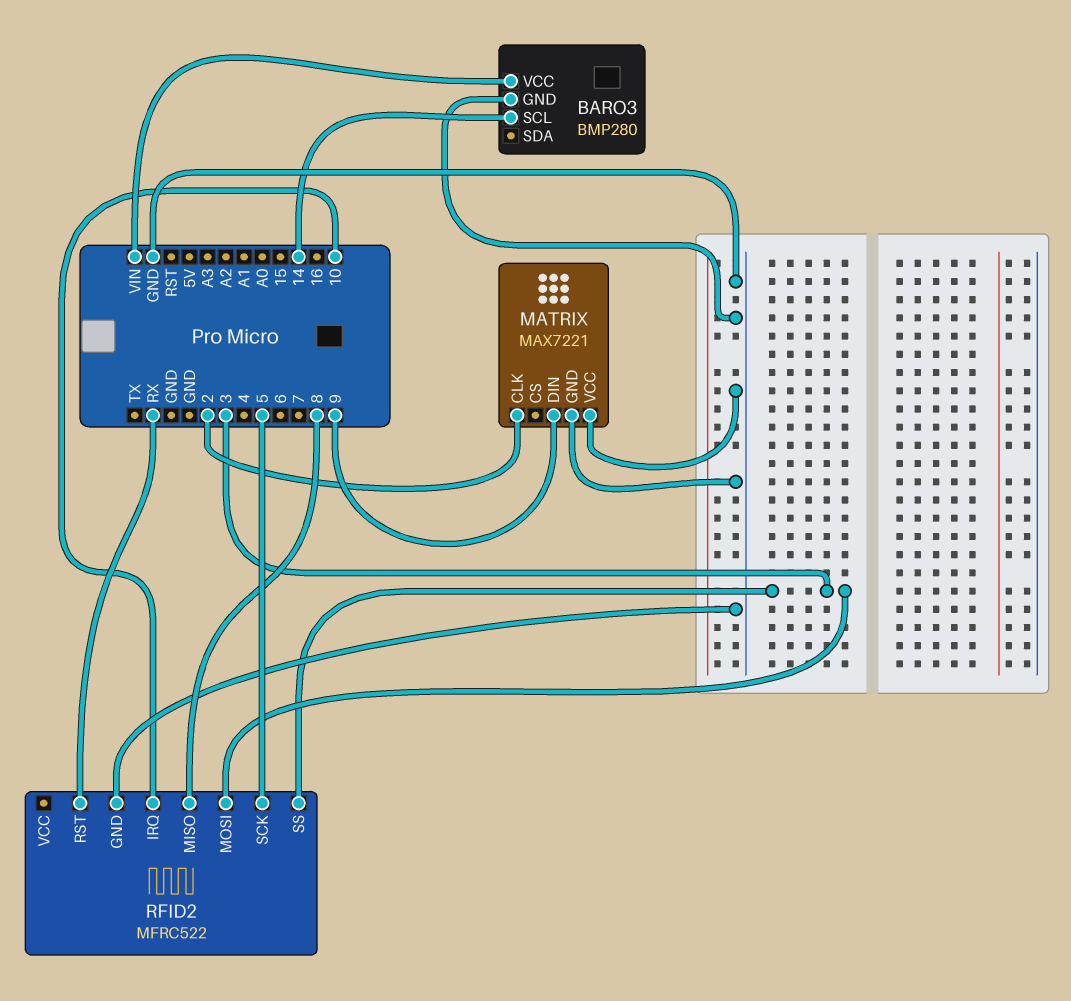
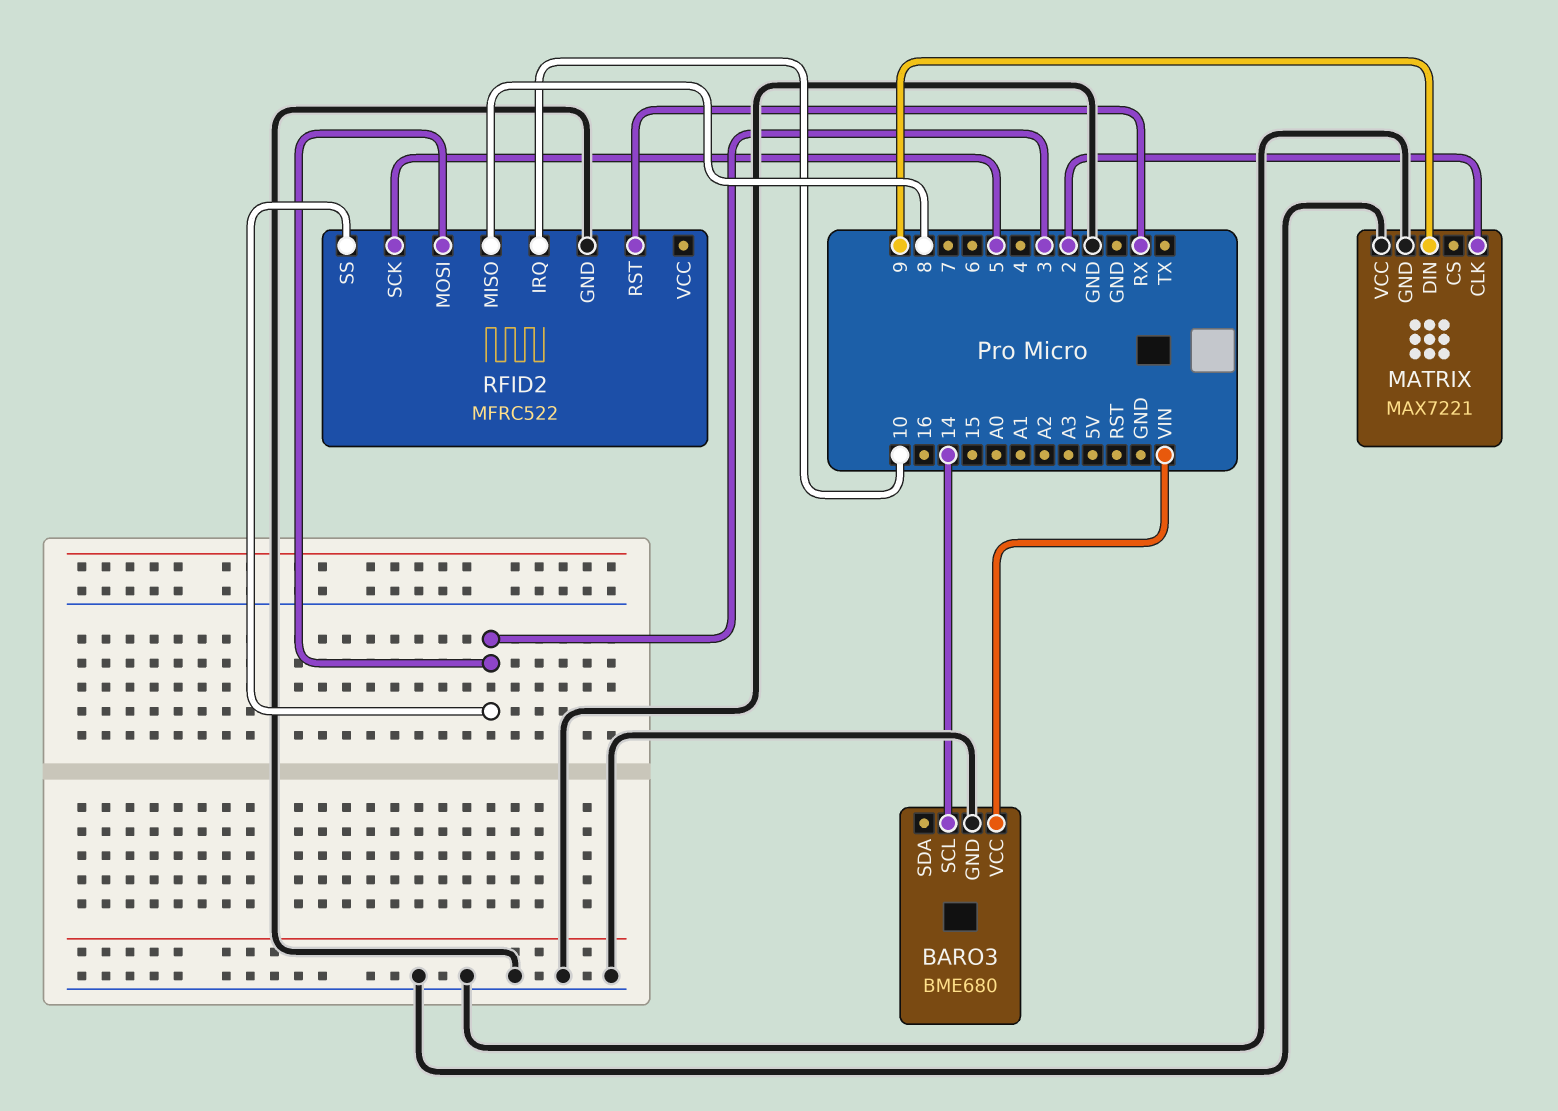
BARO3: BMP280 -> BME680

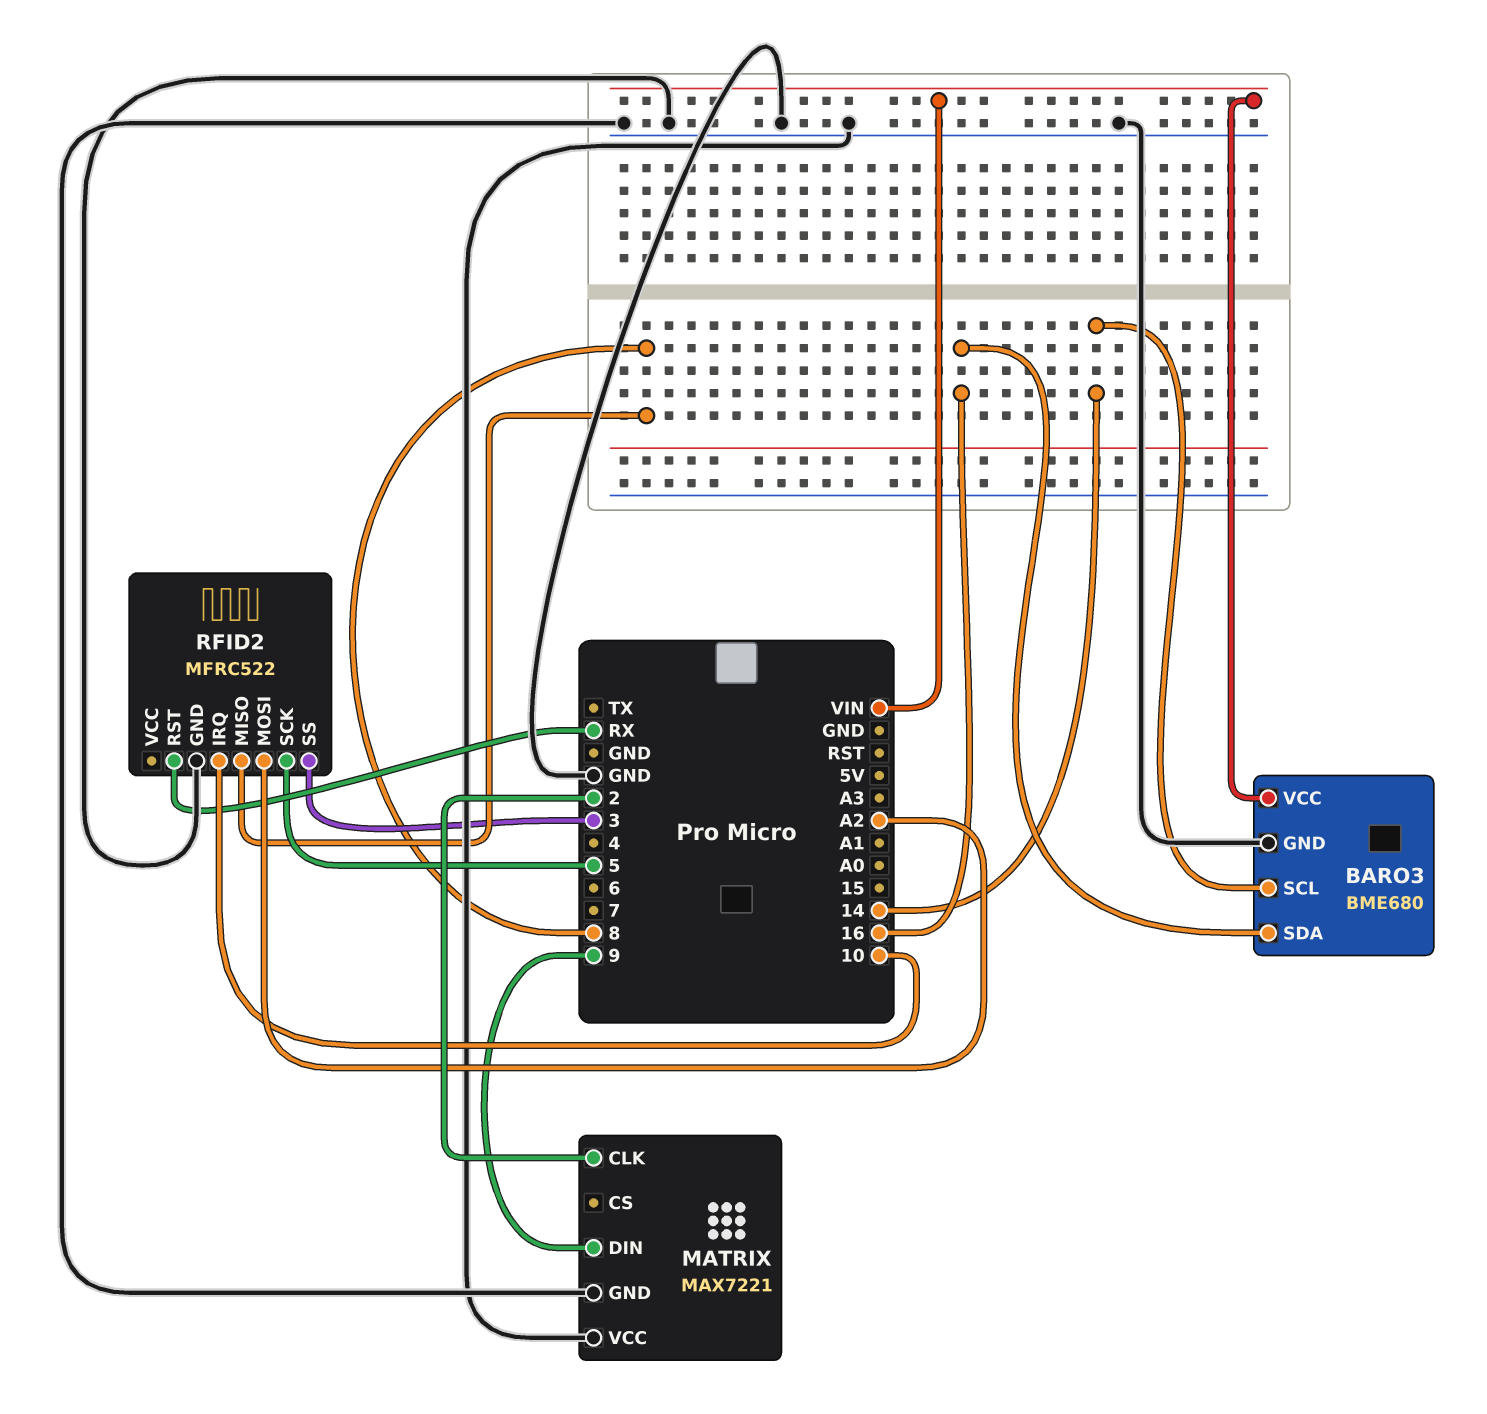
BARO3 pin SDA: none -> 16
RFID2 pin MOSI: 3 -> A2

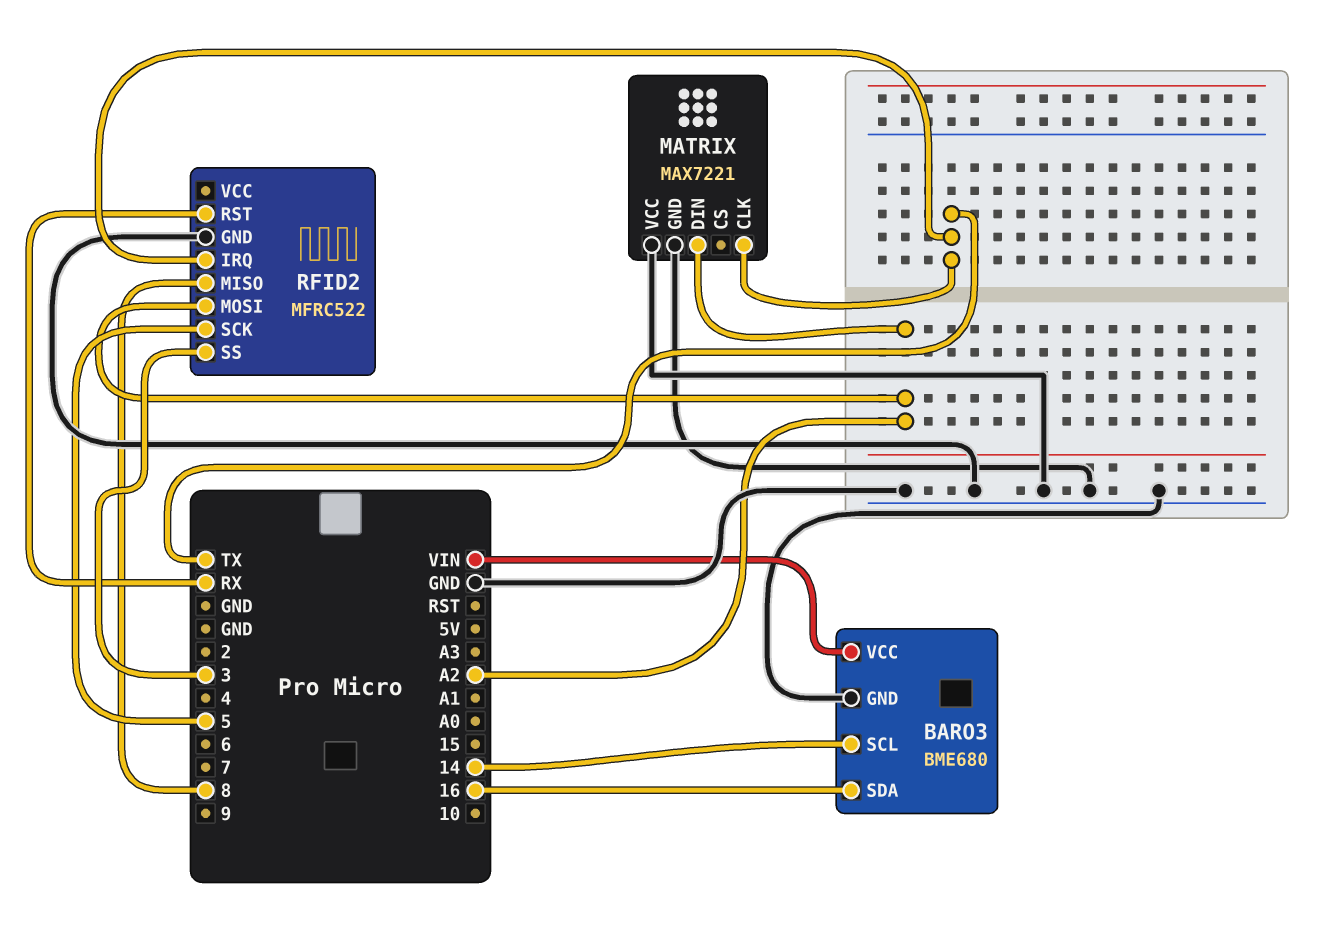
MATRIX pin CLK: 2 -> TX
MATRIX pin DIN: 9 -> A2
RFID2 pin IRQ: 10 -> TX

